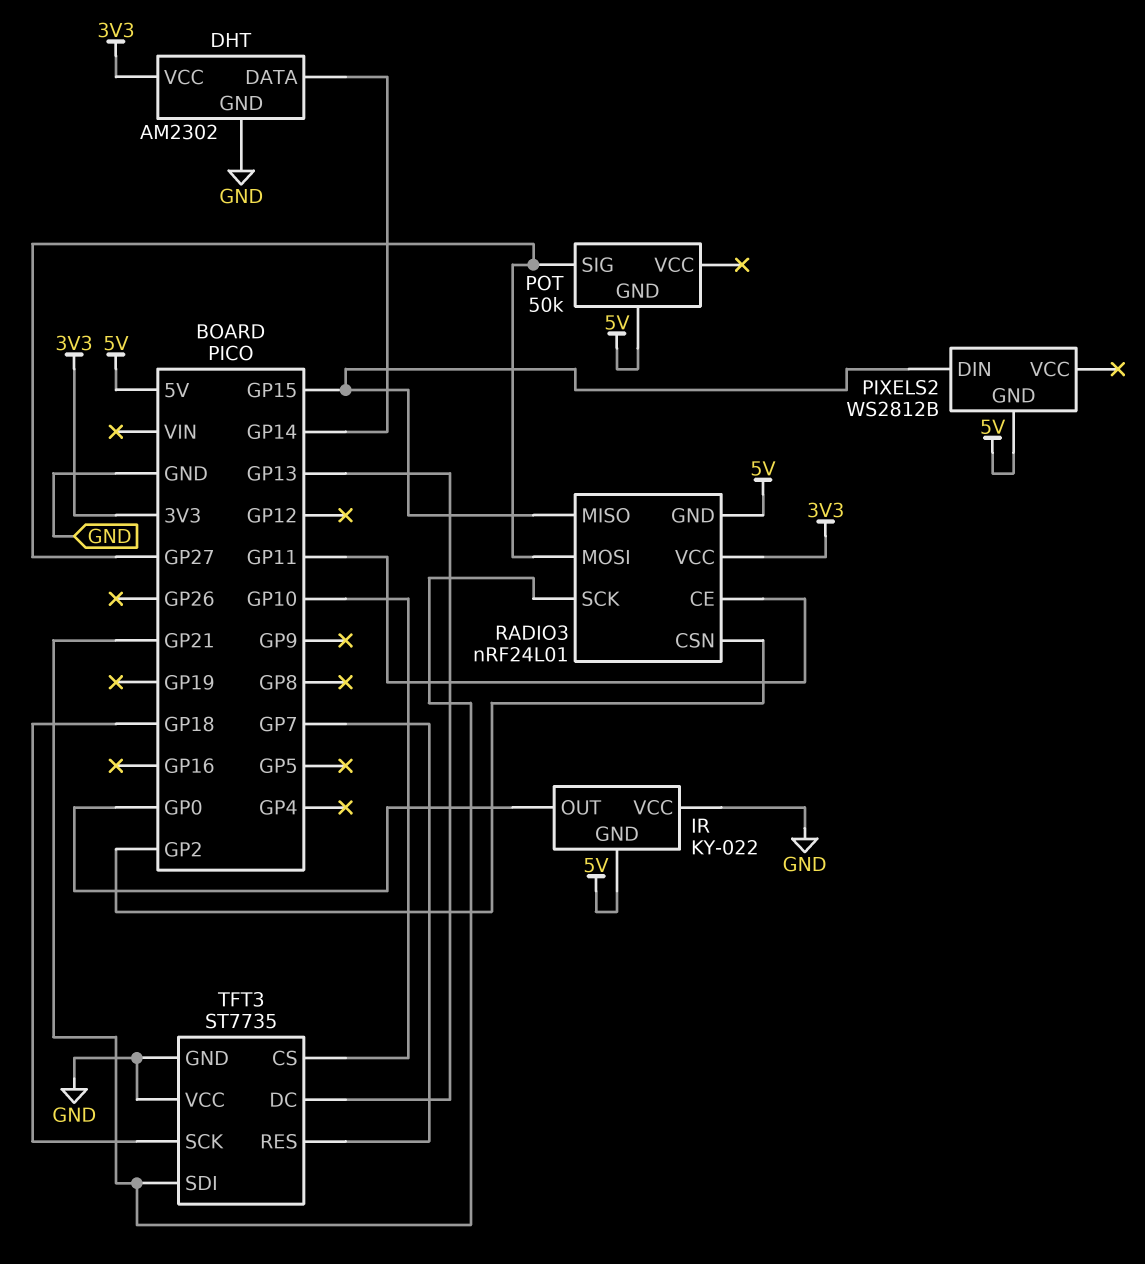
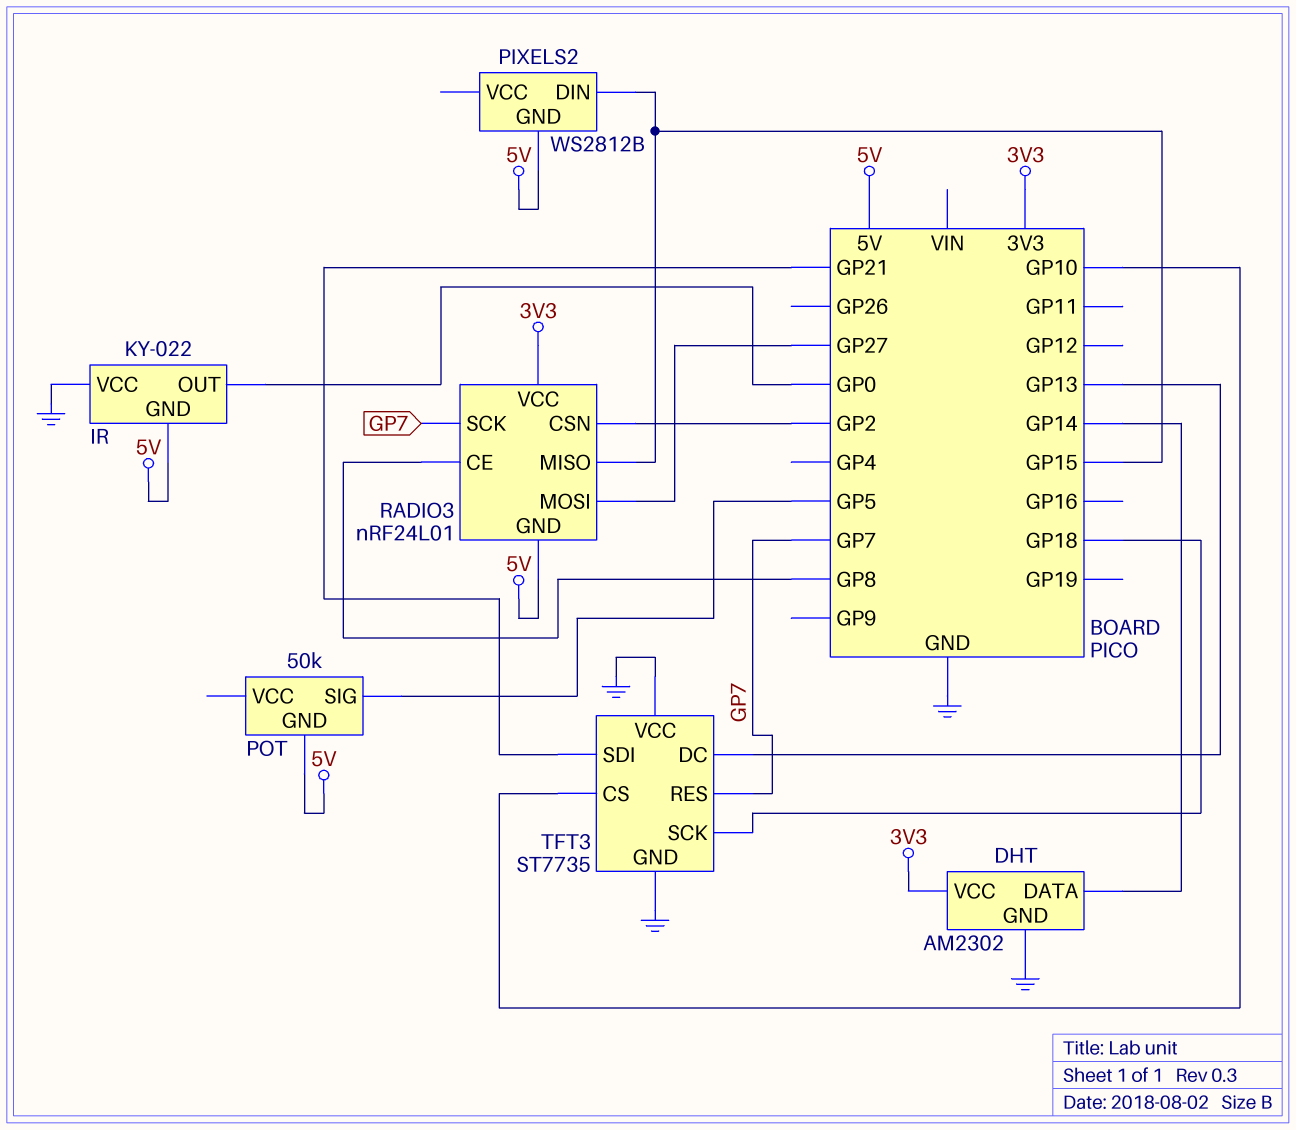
POT pin SIG: GP27 -> GP5
RADIO3 pin CE: GP11 -> GP8
RADIO3 pin SCK: GP21 -> GP7

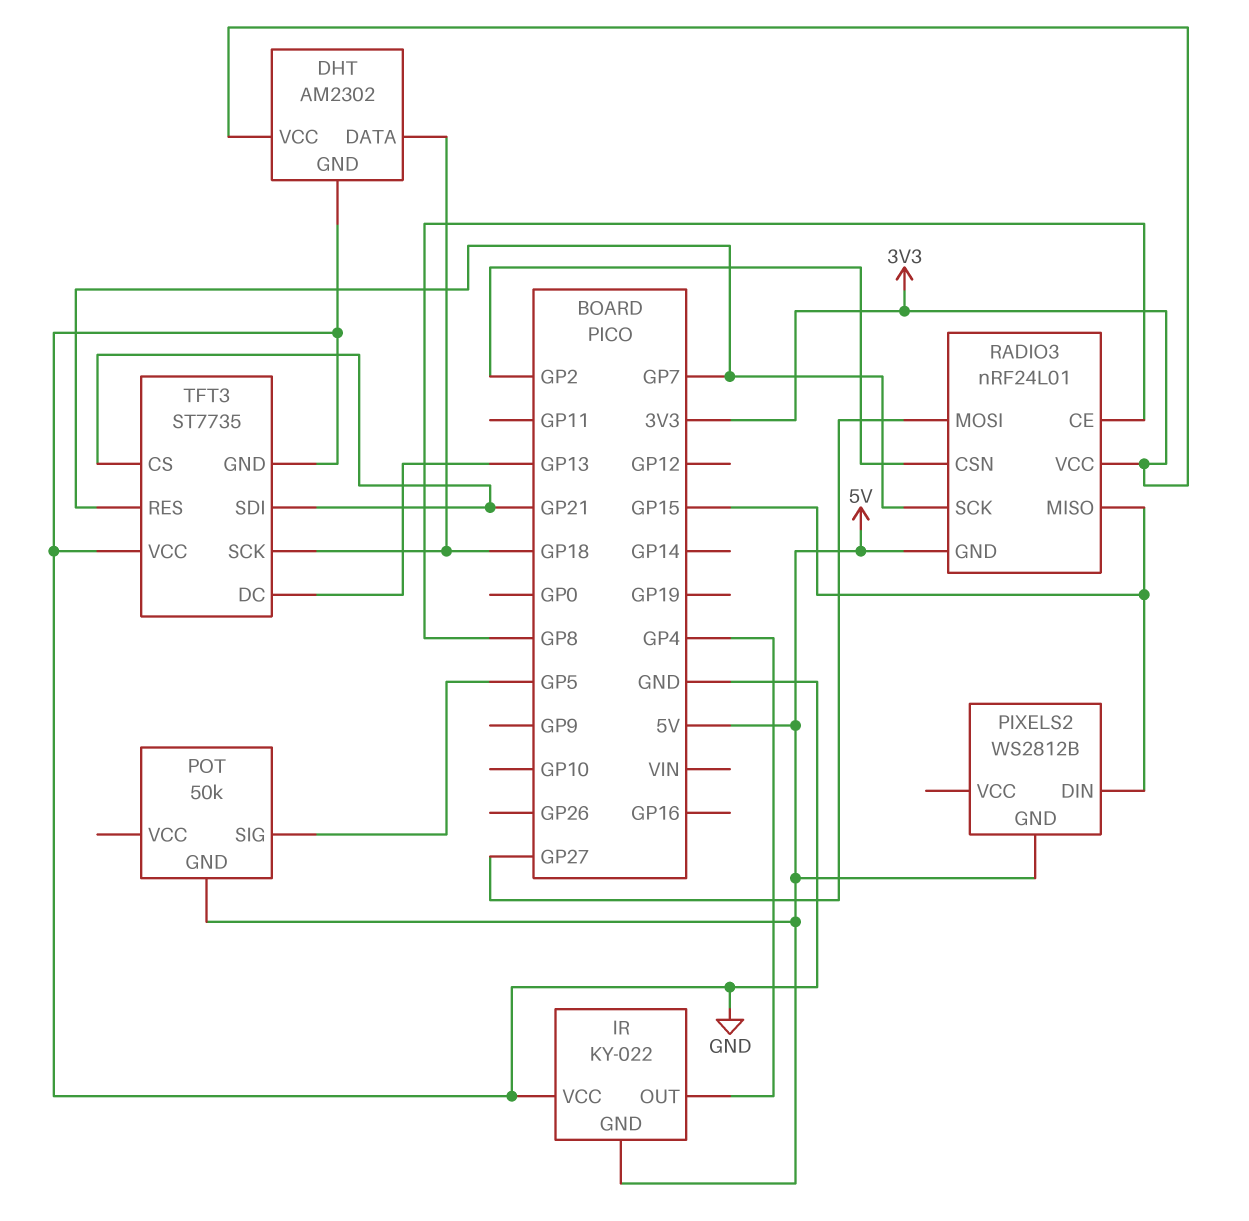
DHT pin DATA: GP14 -> GP18
IR pin OUT: GP0 -> GP4
TFT3 pin CS: GP10 -> GP21

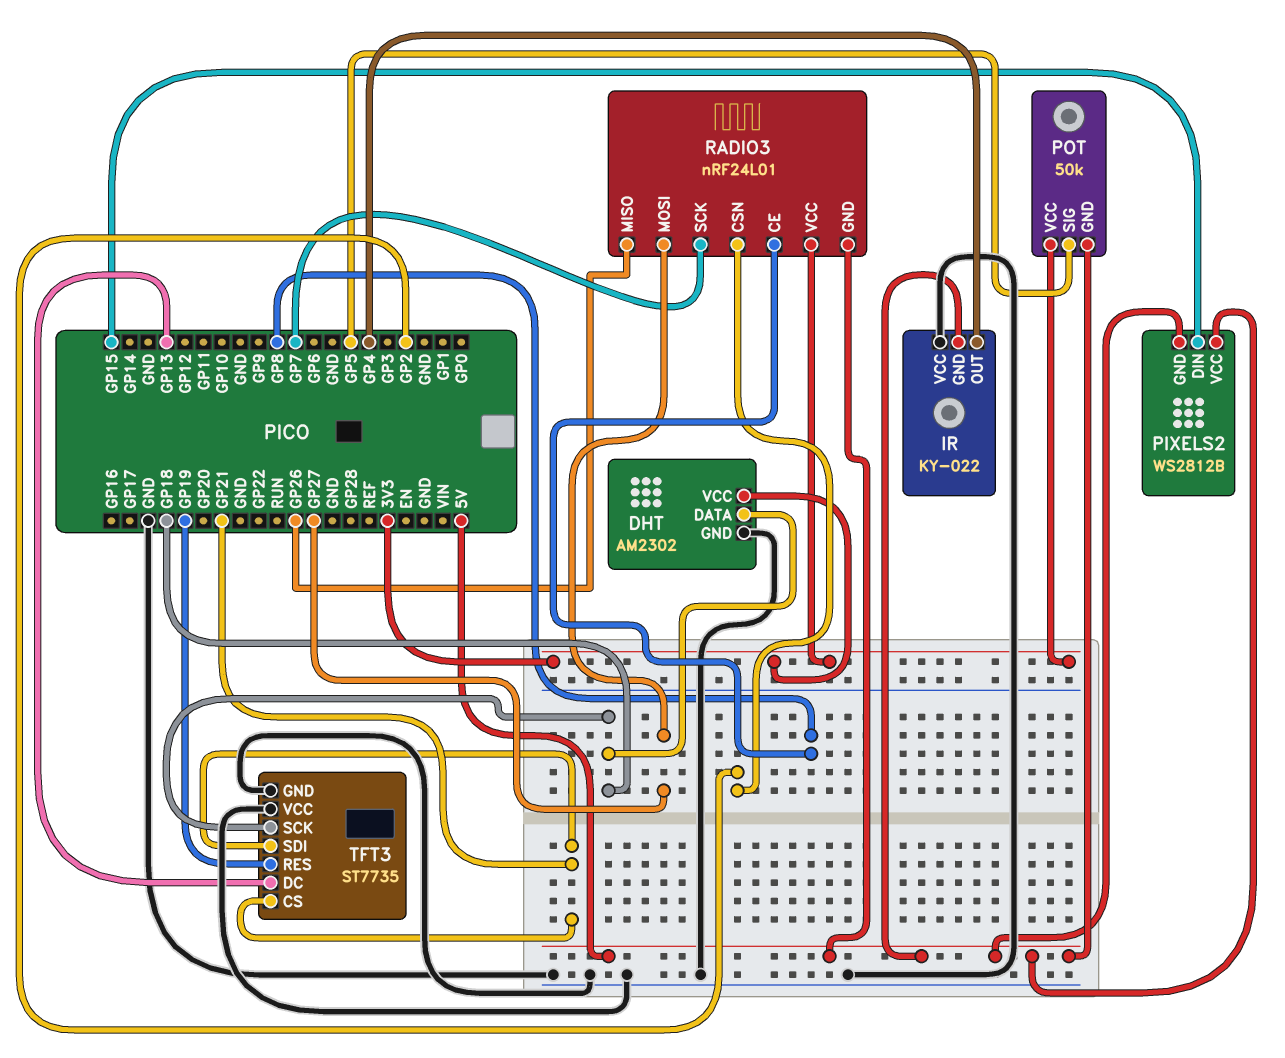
PIXELS2 pin VCC: none -> 5V
POT pin VCC: none -> 3V3
RADIO3 pin MISO: GP15 -> GP26
TFT3 pin RES: GP7 -> GP19

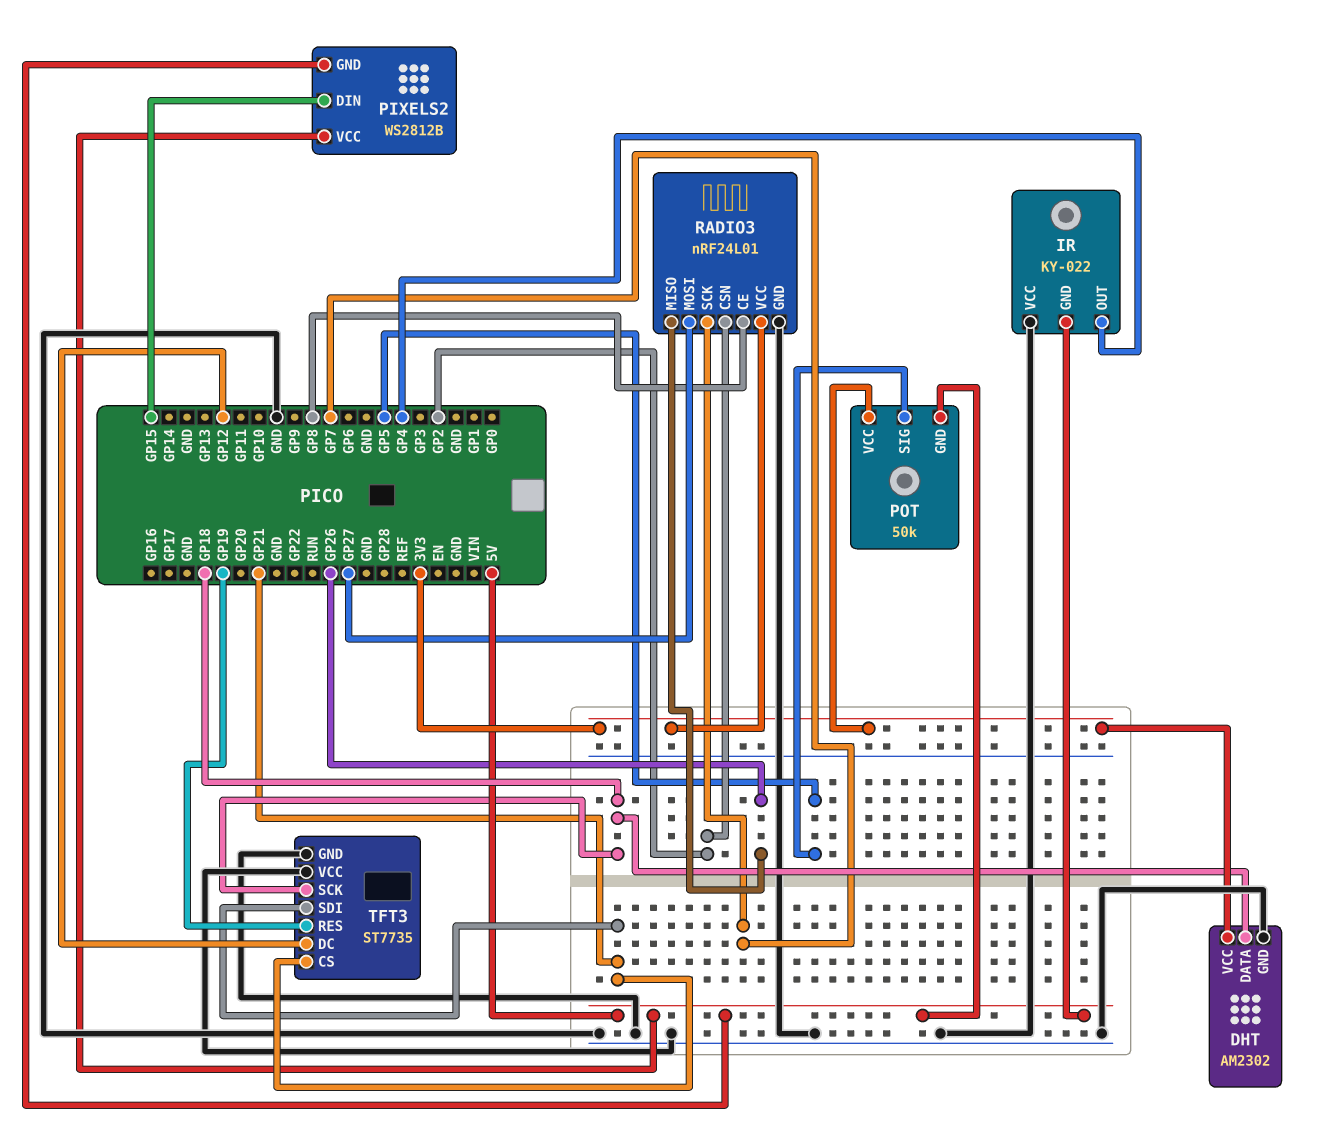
RADIO3 pin GND: 5V -> GND
TFT3 pin DC: GP13 -> GP12

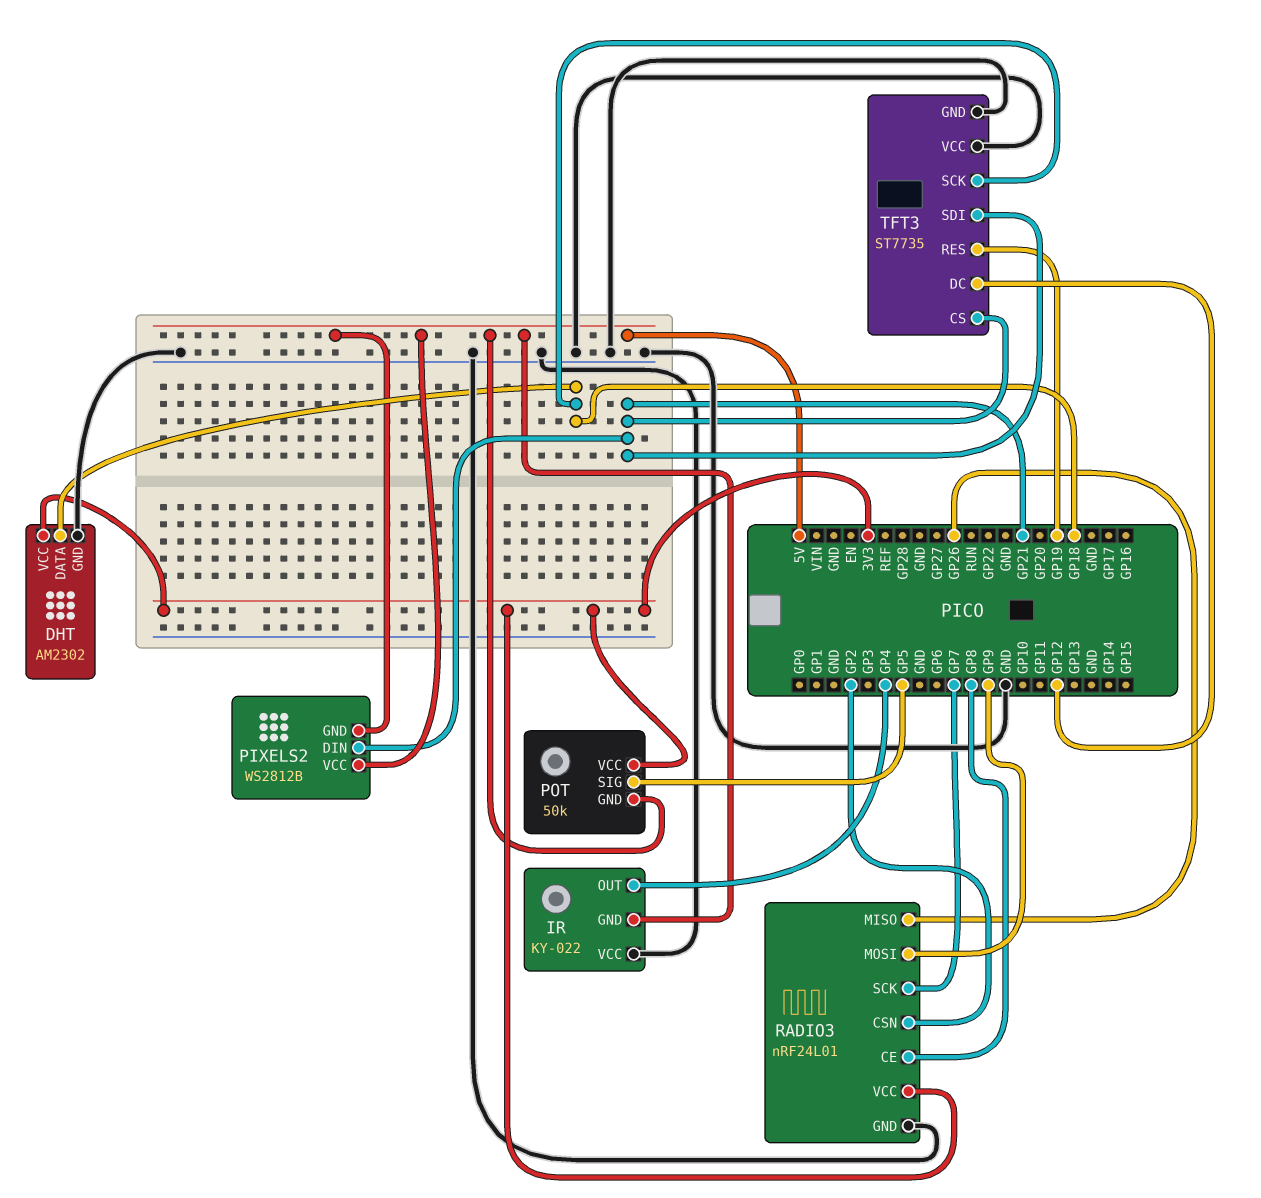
PIXELS2 pin DIN: GP15 -> GP21
RADIO3 pin MOSI: GP27 -> GP9

